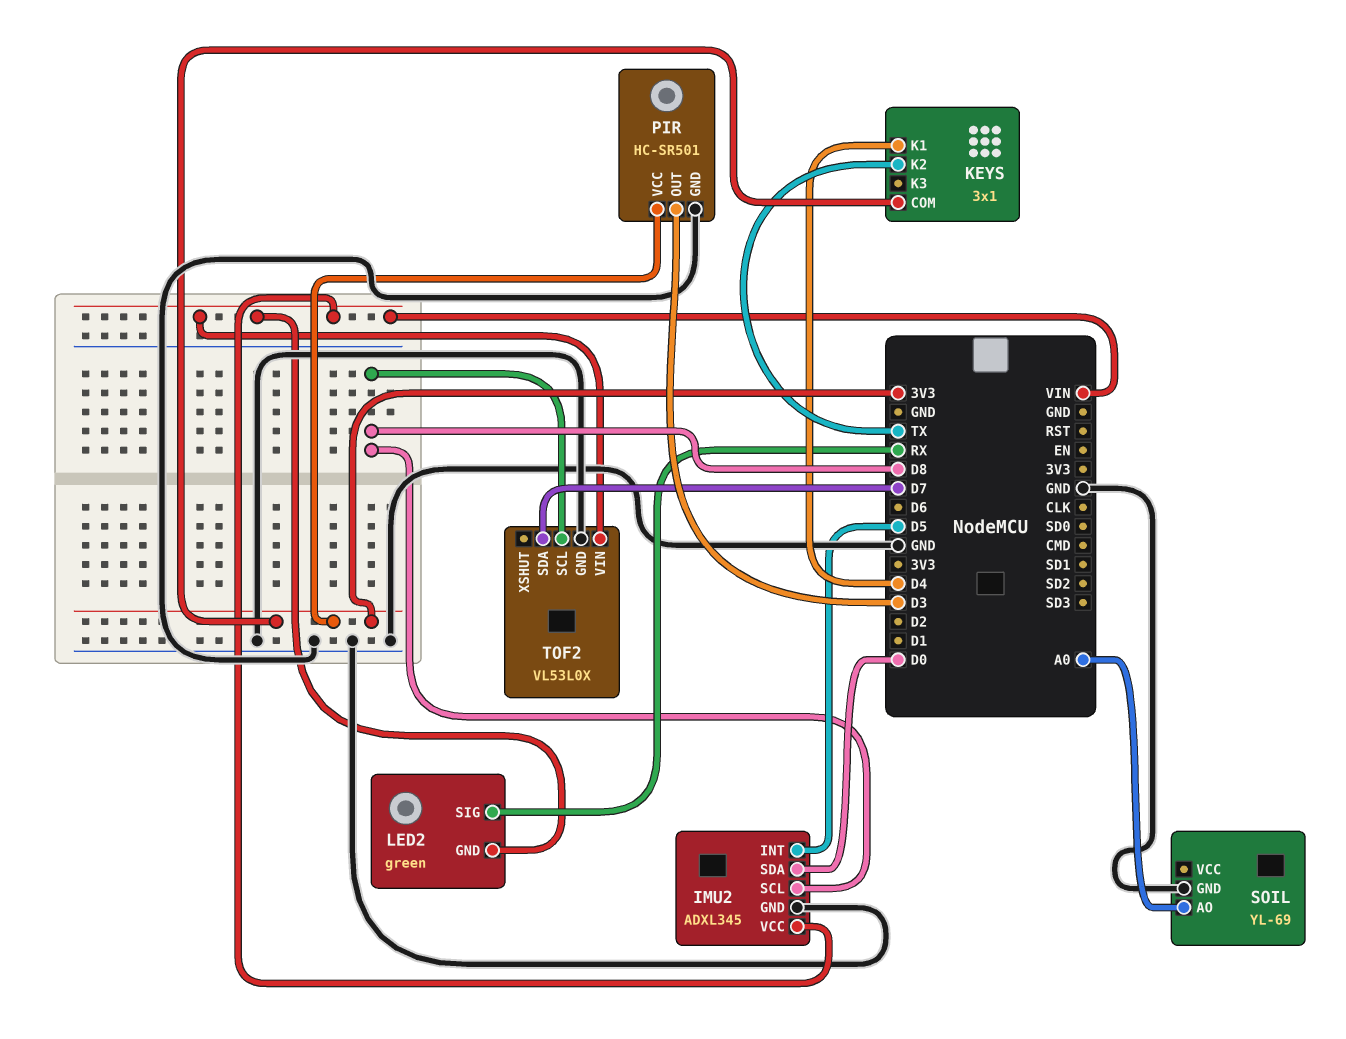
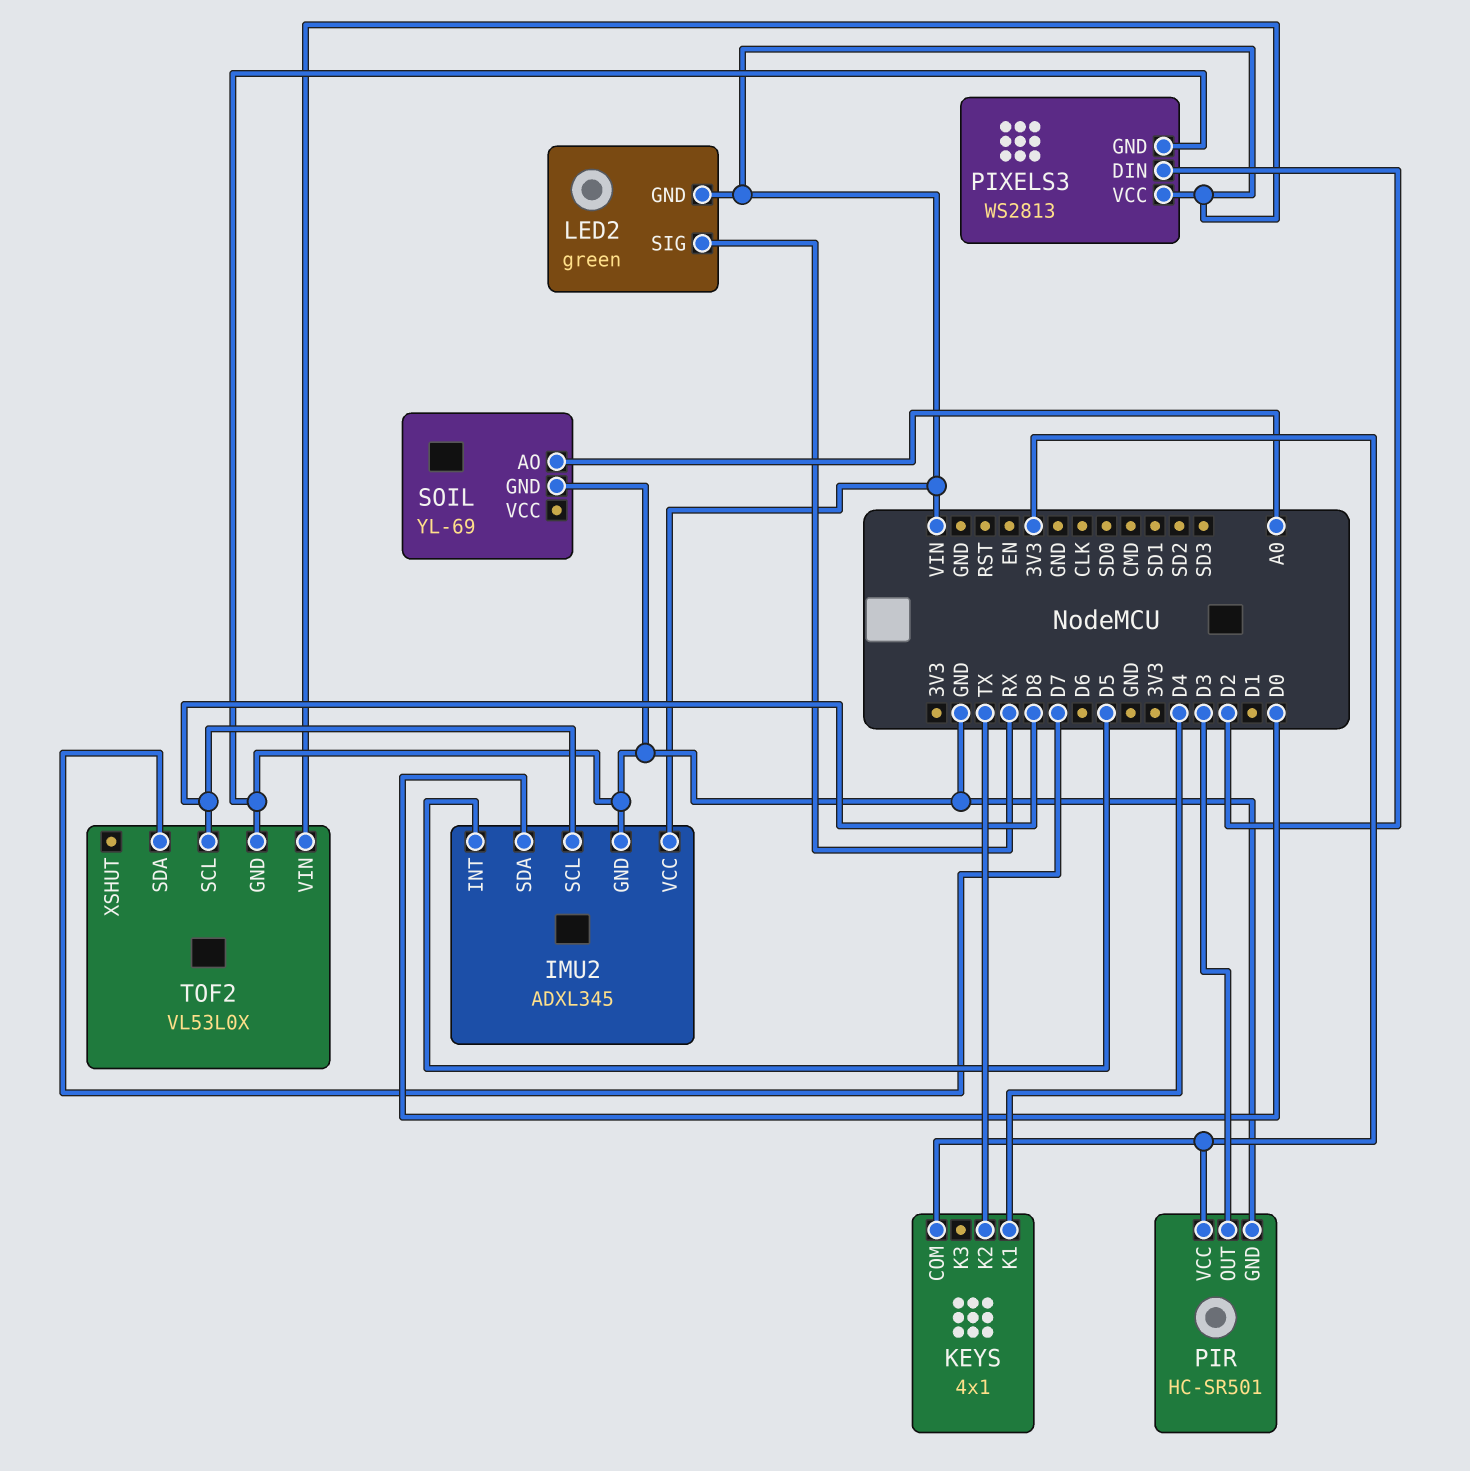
KEYS: 3x1 -> 4x1
PIXELS3: none -> WS2813
PIXELS3 pin DIN: none -> D2
PIXELS3 pin GND: none -> GND
PIXELS3 pin VCC: none -> VIN

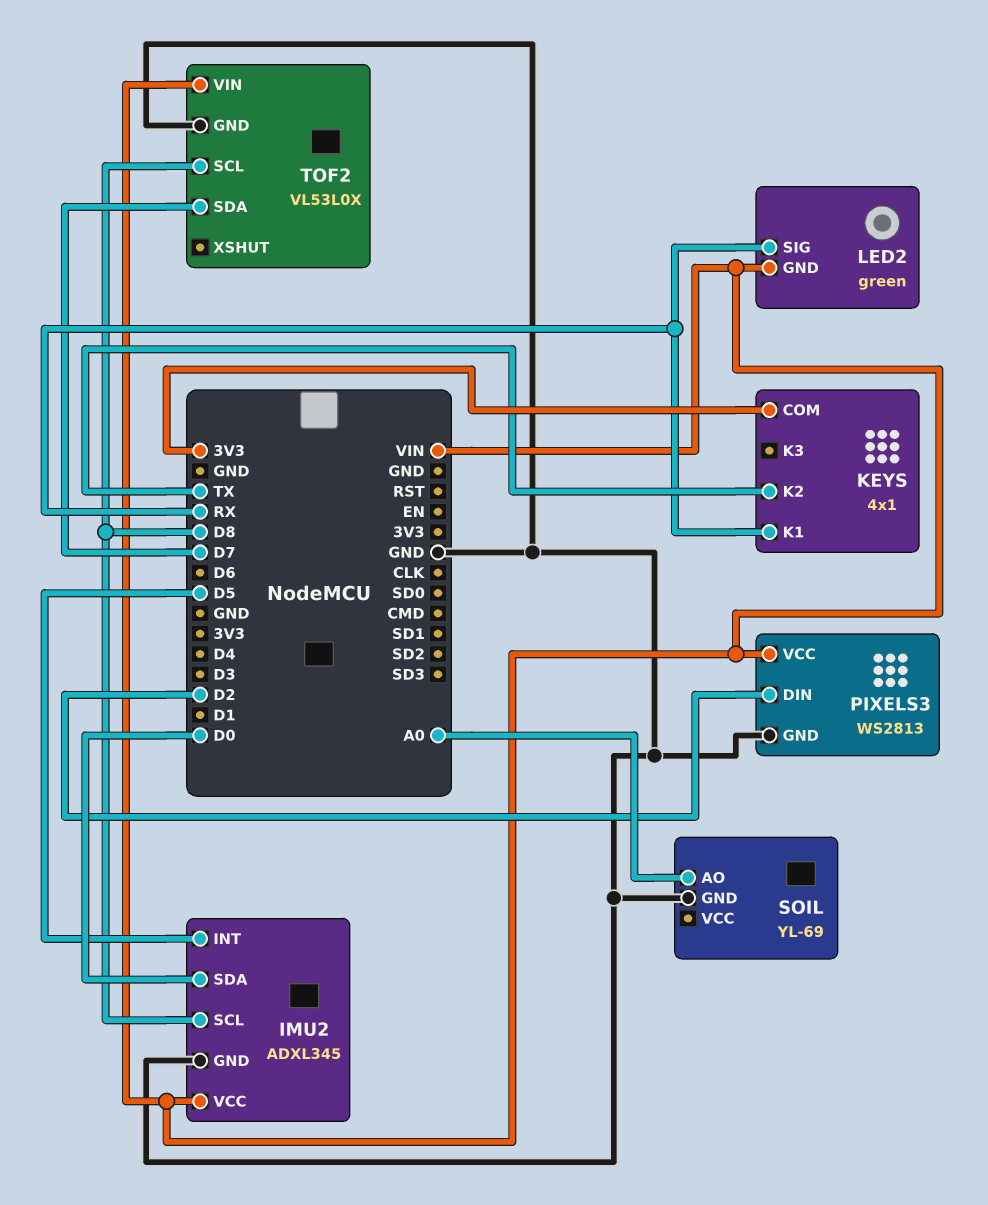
KEYS pin K1: D4 -> RX
PIR: HC-SR501 -> none
PIR pin GND: GND -> none
PIR pin OUT: D3 -> none
PIR pin VCC: 3V3 -> none

